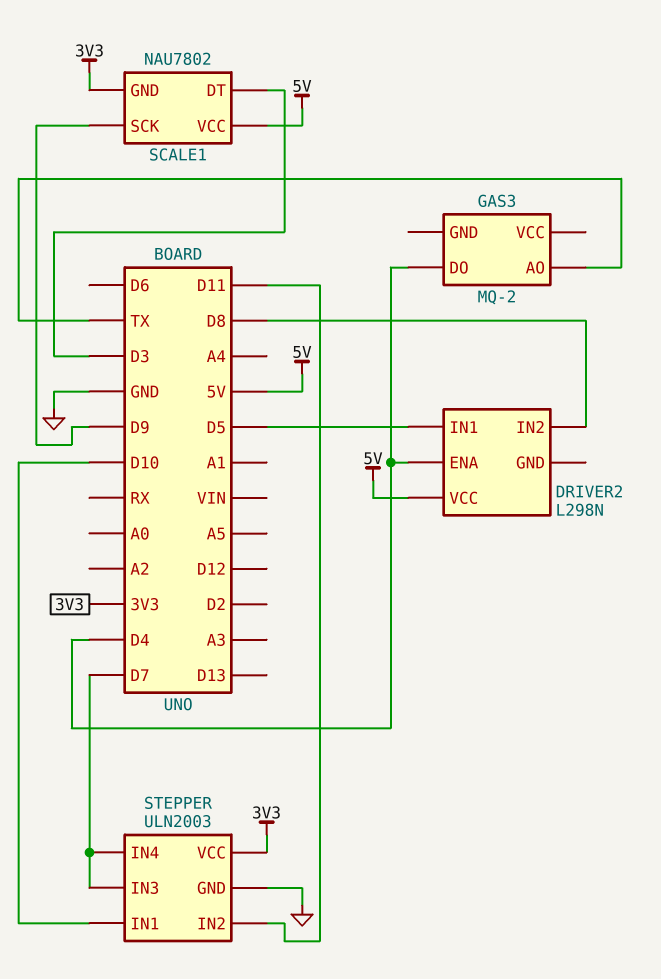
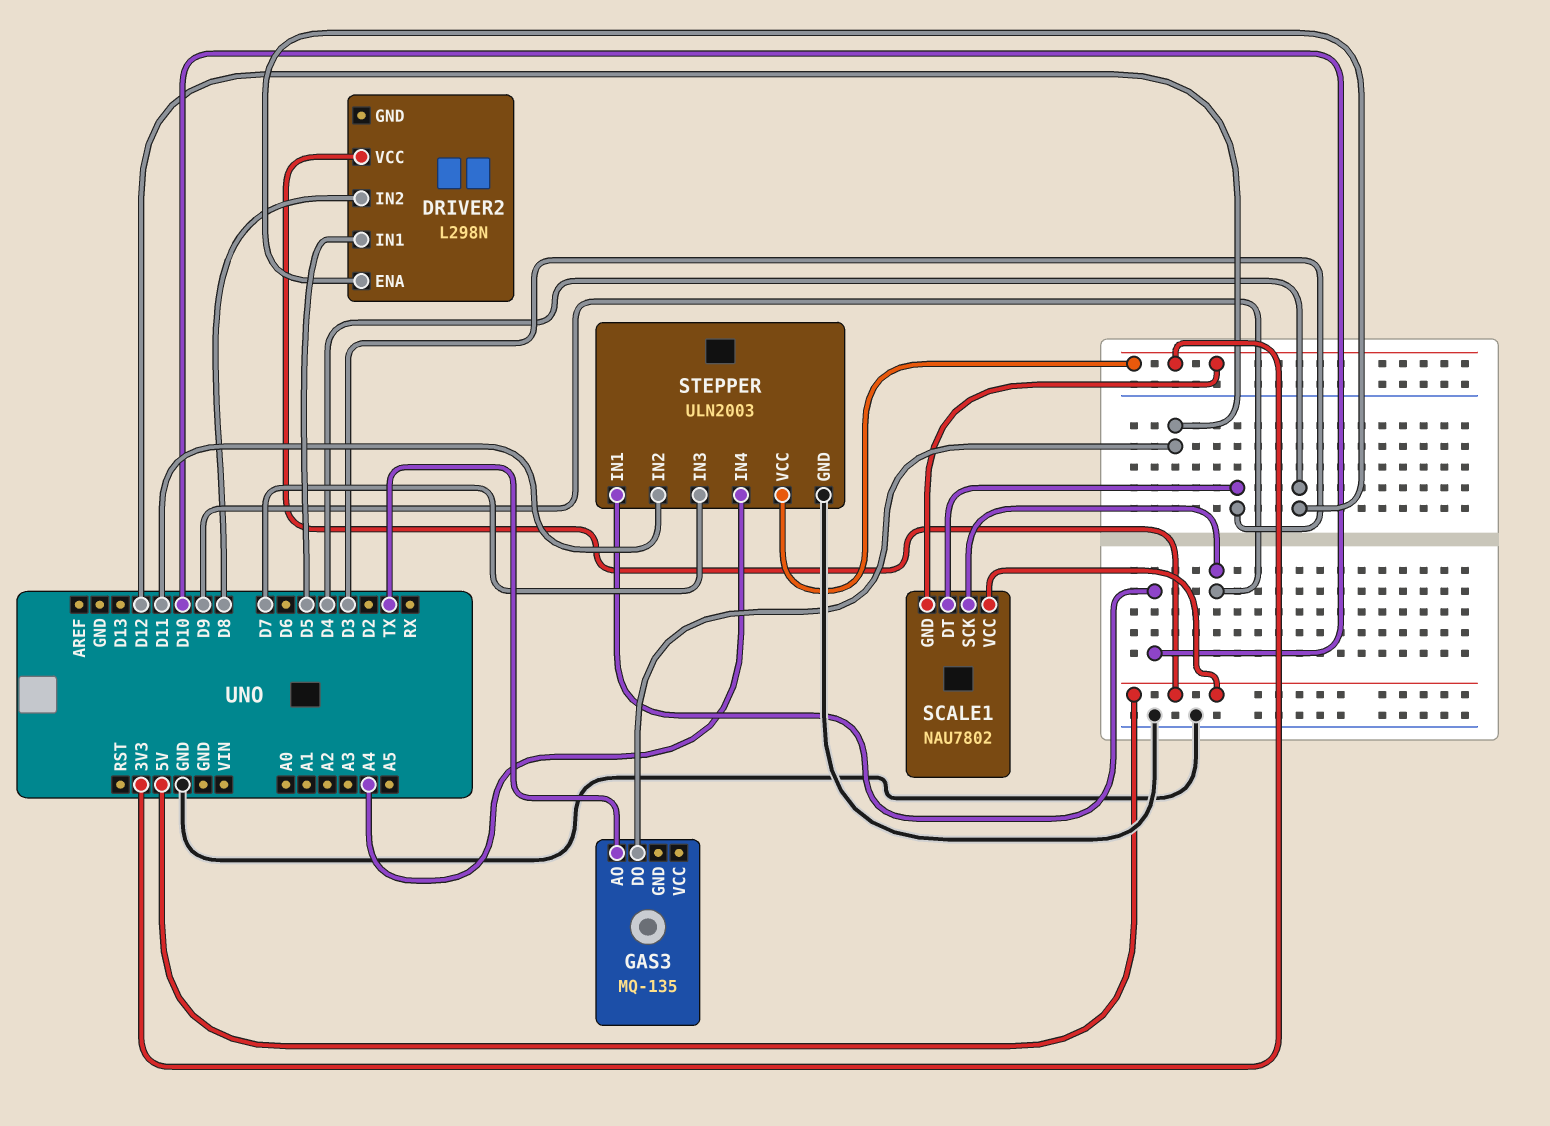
GAS3: MQ-2 -> MQ-135
GAS3 pin DO: D4 -> D12
STEPPER pin IN4: D7 -> A4

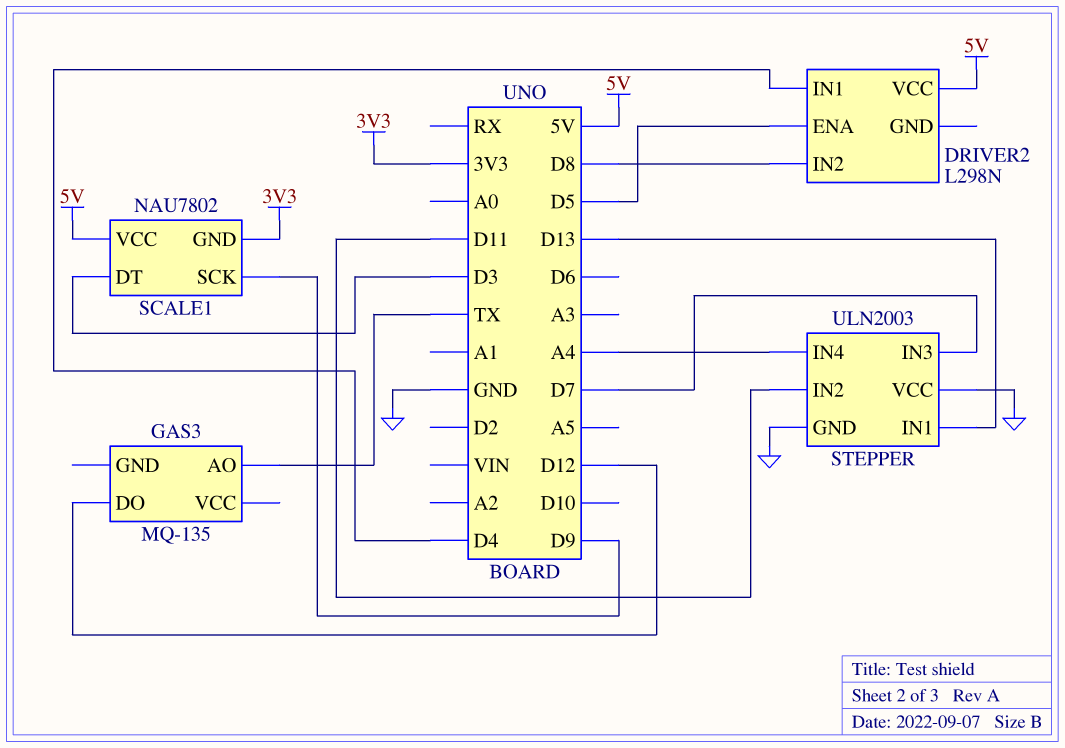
DRIVER2 pin ENA: D4 -> D5
DRIVER2 pin IN1: D5 -> D4
STEPPER pin IN1: D10 -> D13
STEPPER pin VCC: 3V3 -> GND

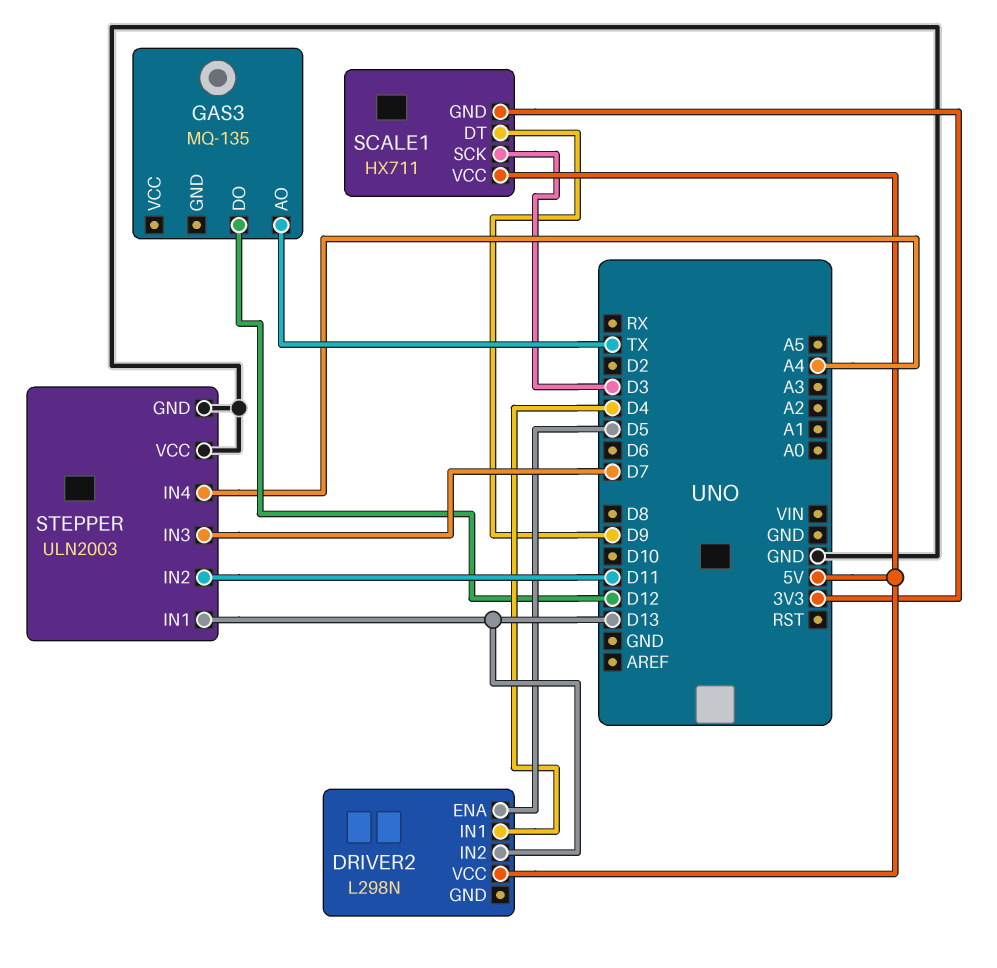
DRIVER2 pin IN2: D8 -> D13
SCALE1: NAU7802 -> HX711
SCALE1 pin DT: D3 -> D9
SCALE1 pin SCK: D9 -> D3

